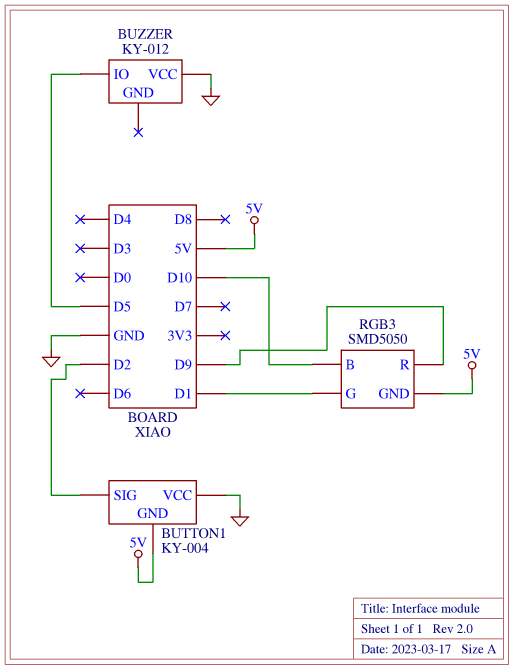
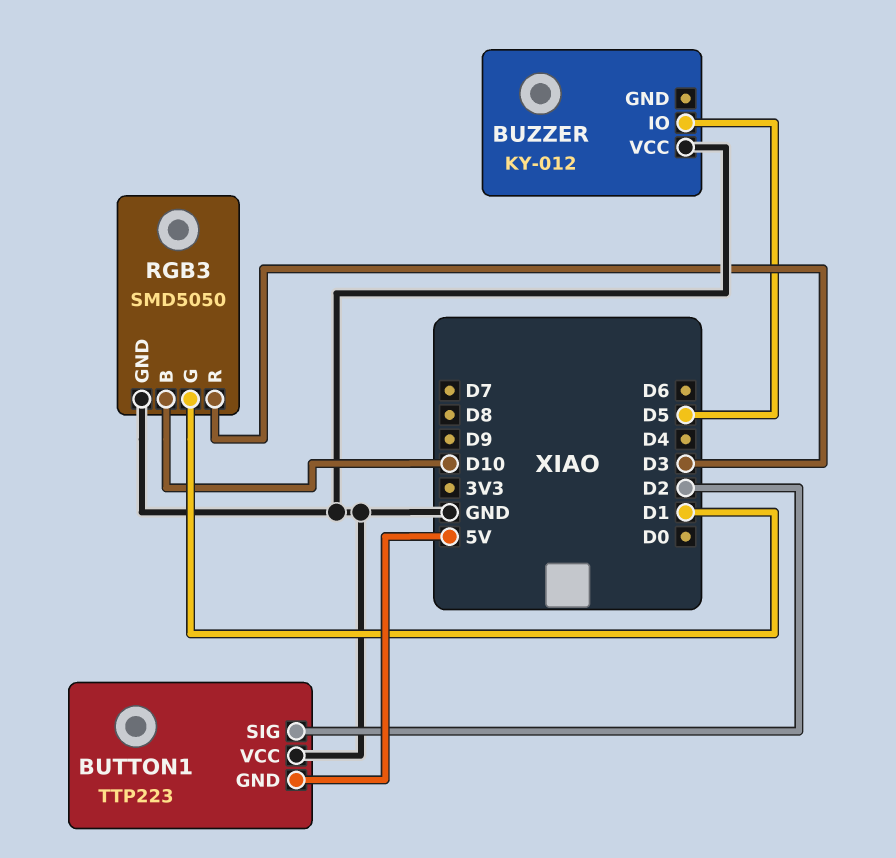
BUTTON1: KY-004 -> TTP223
RGB3 pin GND: 5V -> GND
RGB3 pin R: D9 -> D3

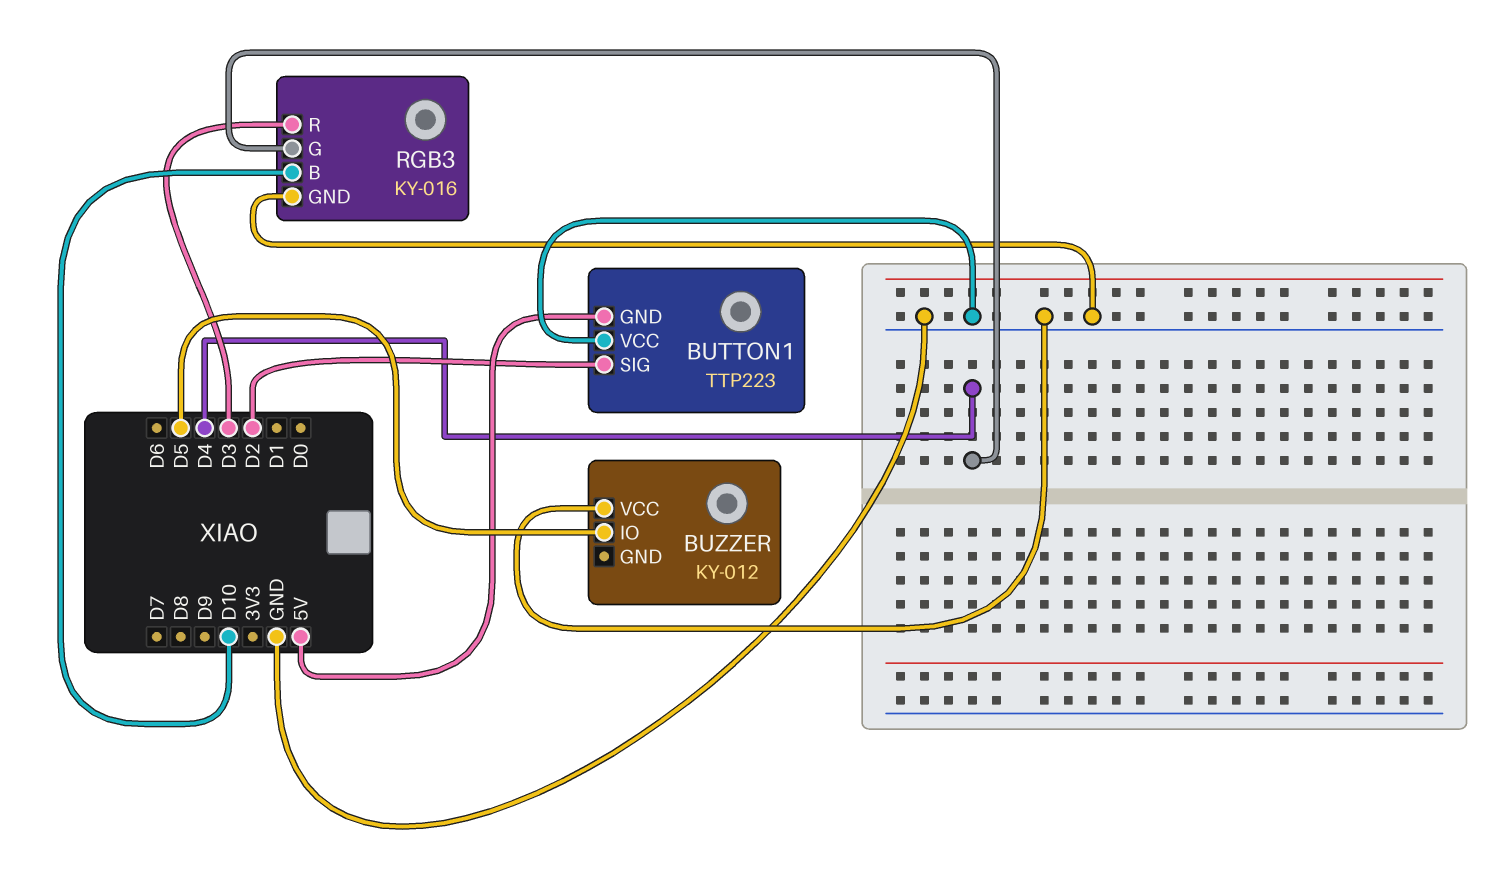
RGB3: SMD5050 -> KY-016
RGB3 pin G: D1 -> D4

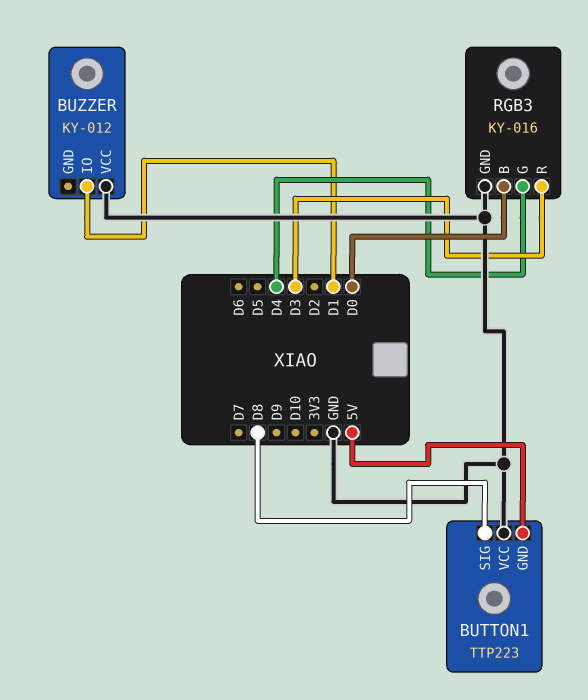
BUTTON1 pin SIG: D2 -> D8
BUZZER pin IO: D5 -> D1
RGB3 pin B: D10 -> D0

